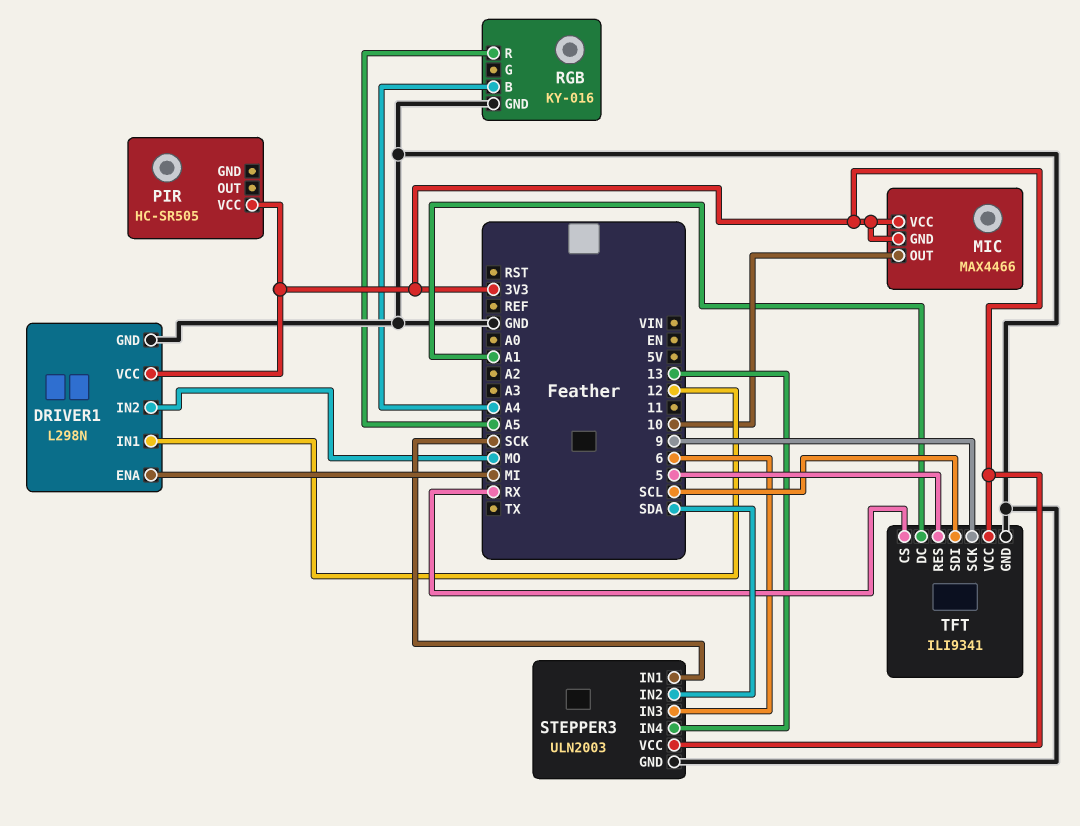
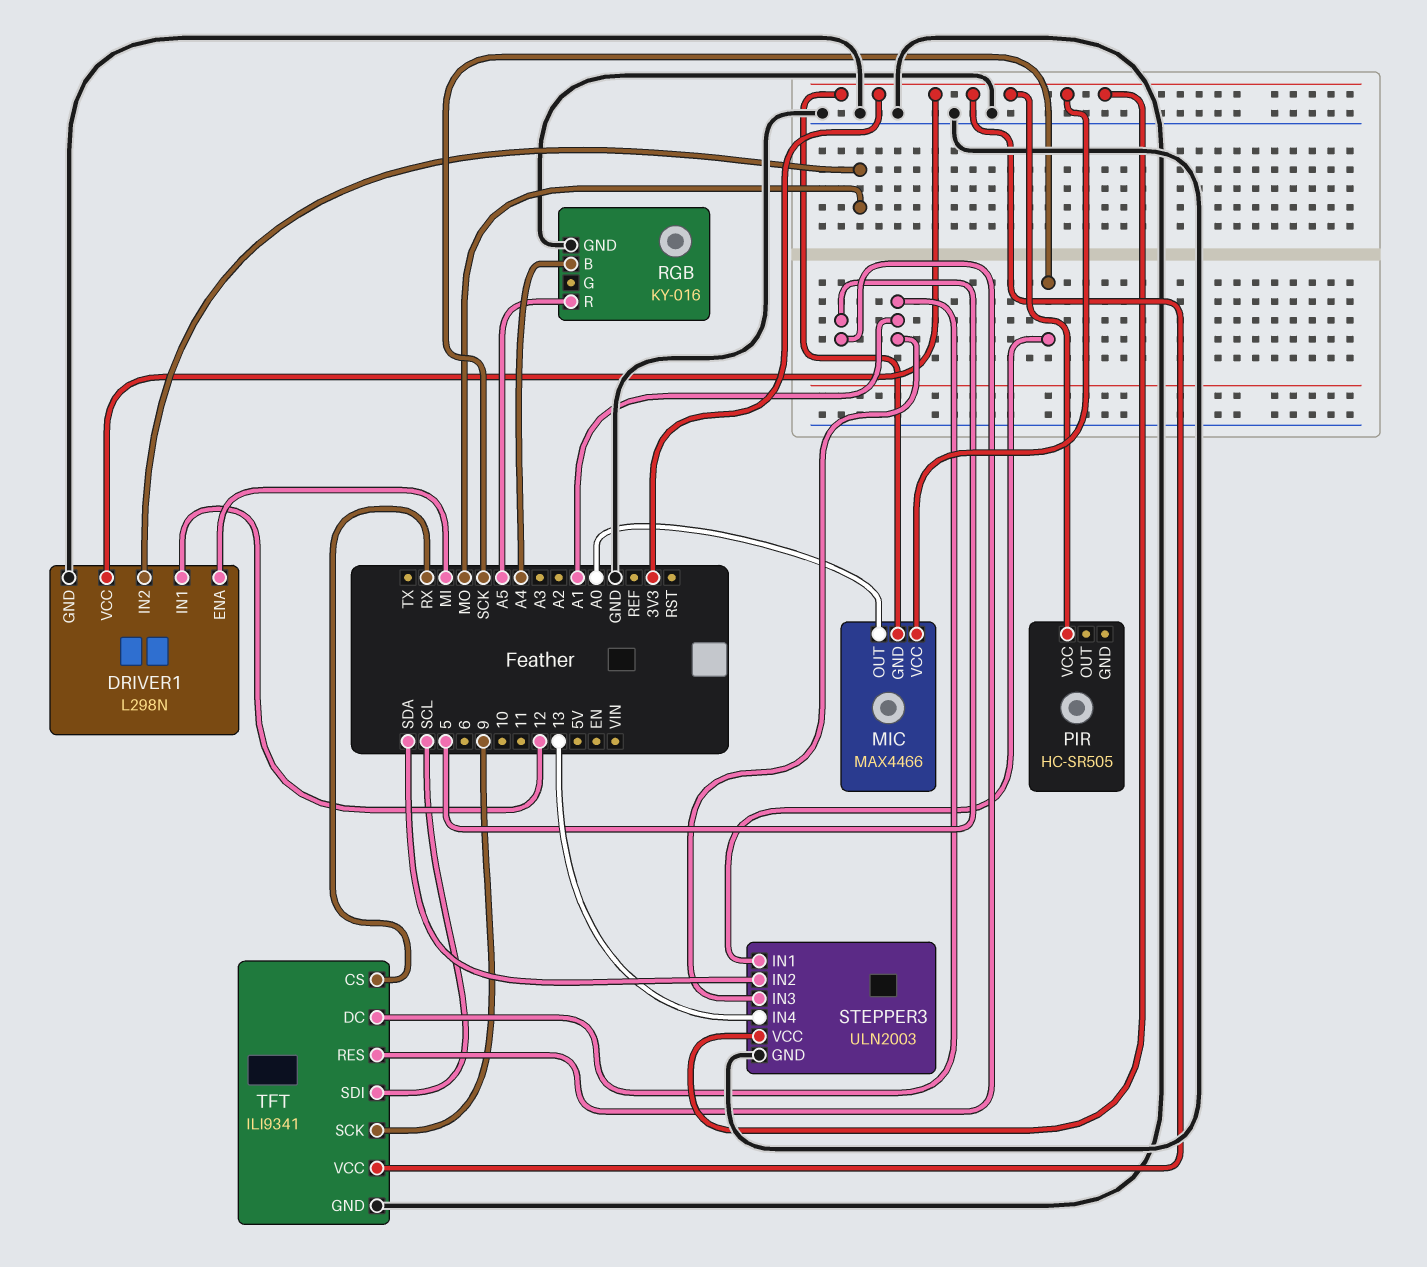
MIC pin OUT: 10 -> A0
STEPPER3 pin IN3: 6 -> A1

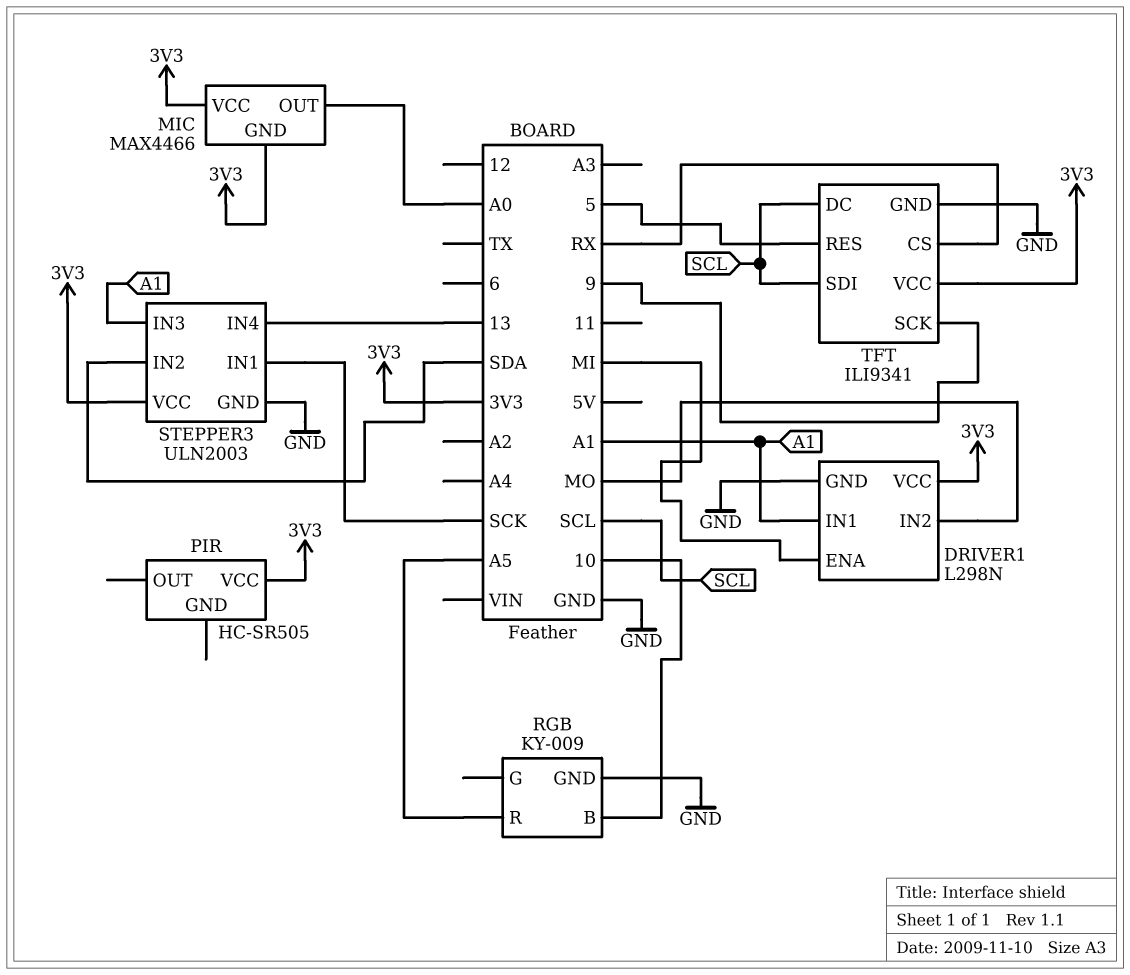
DRIVER1 pin IN1: 12 -> A1
RGB: KY-016 -> KY-009
RGB pin B: A4 -> 10
TFT pin DC: A1 -> SCL

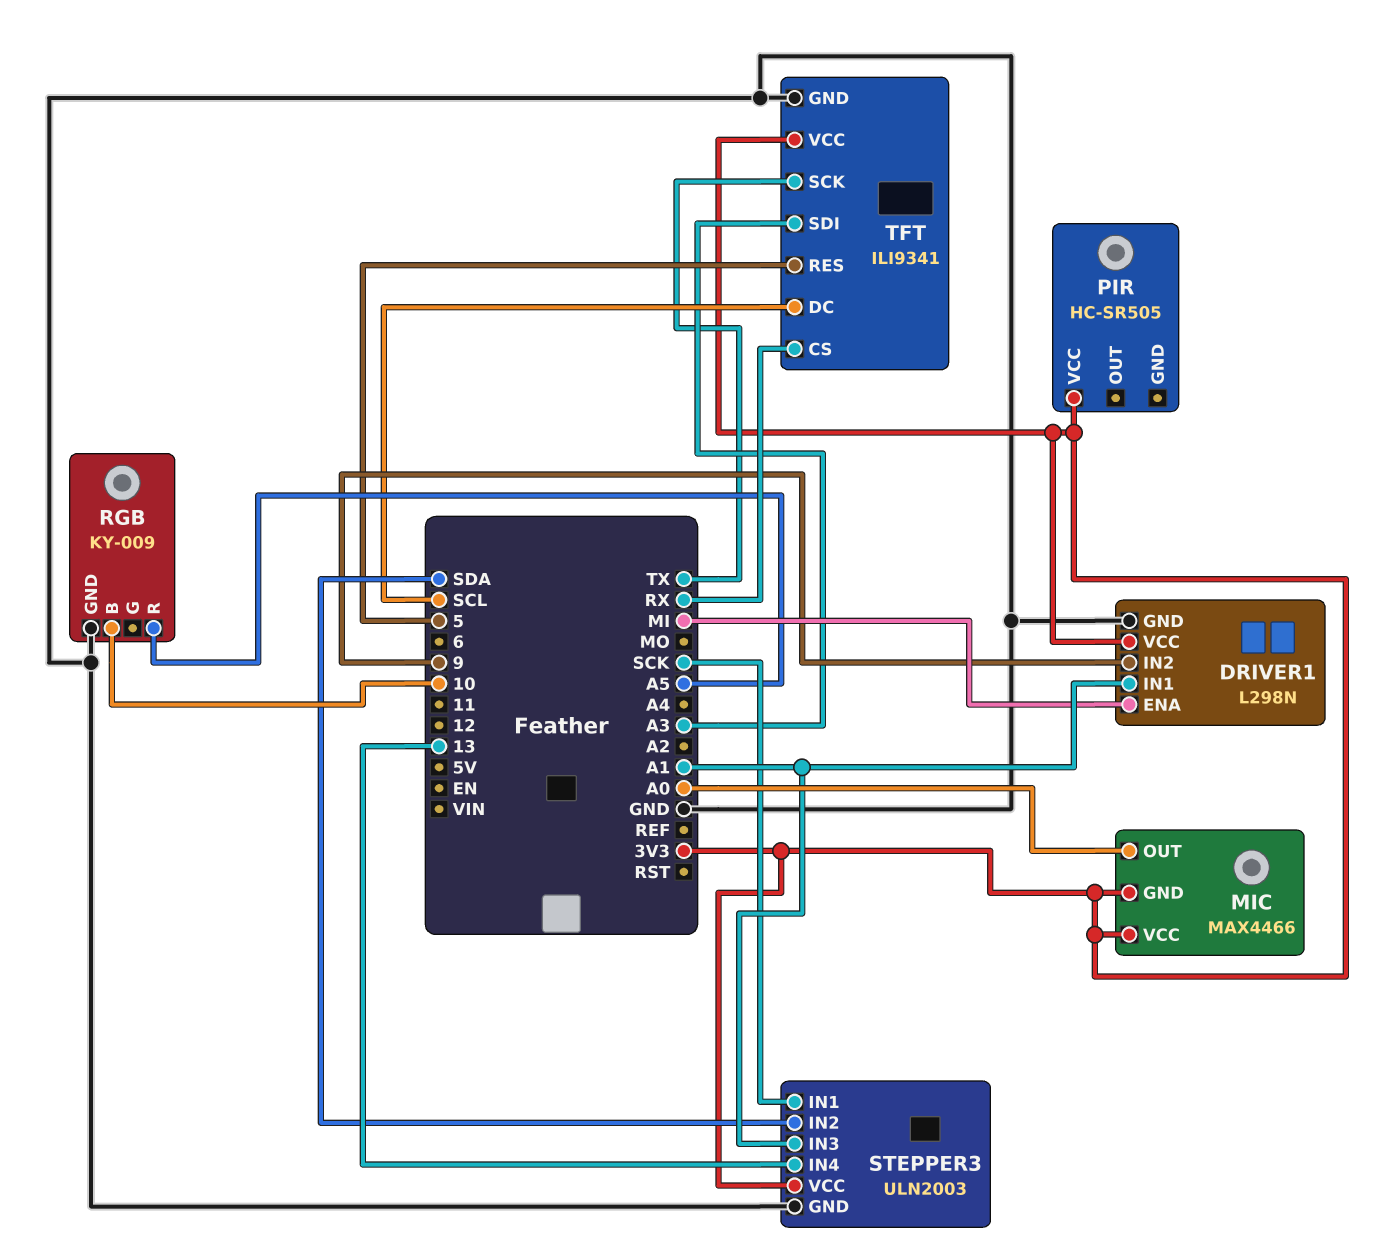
DRIVER1 pin IN2: MO -> 9
TFT pin SCK: 9 -> TX
TFT pin SDI: SCL -> A3

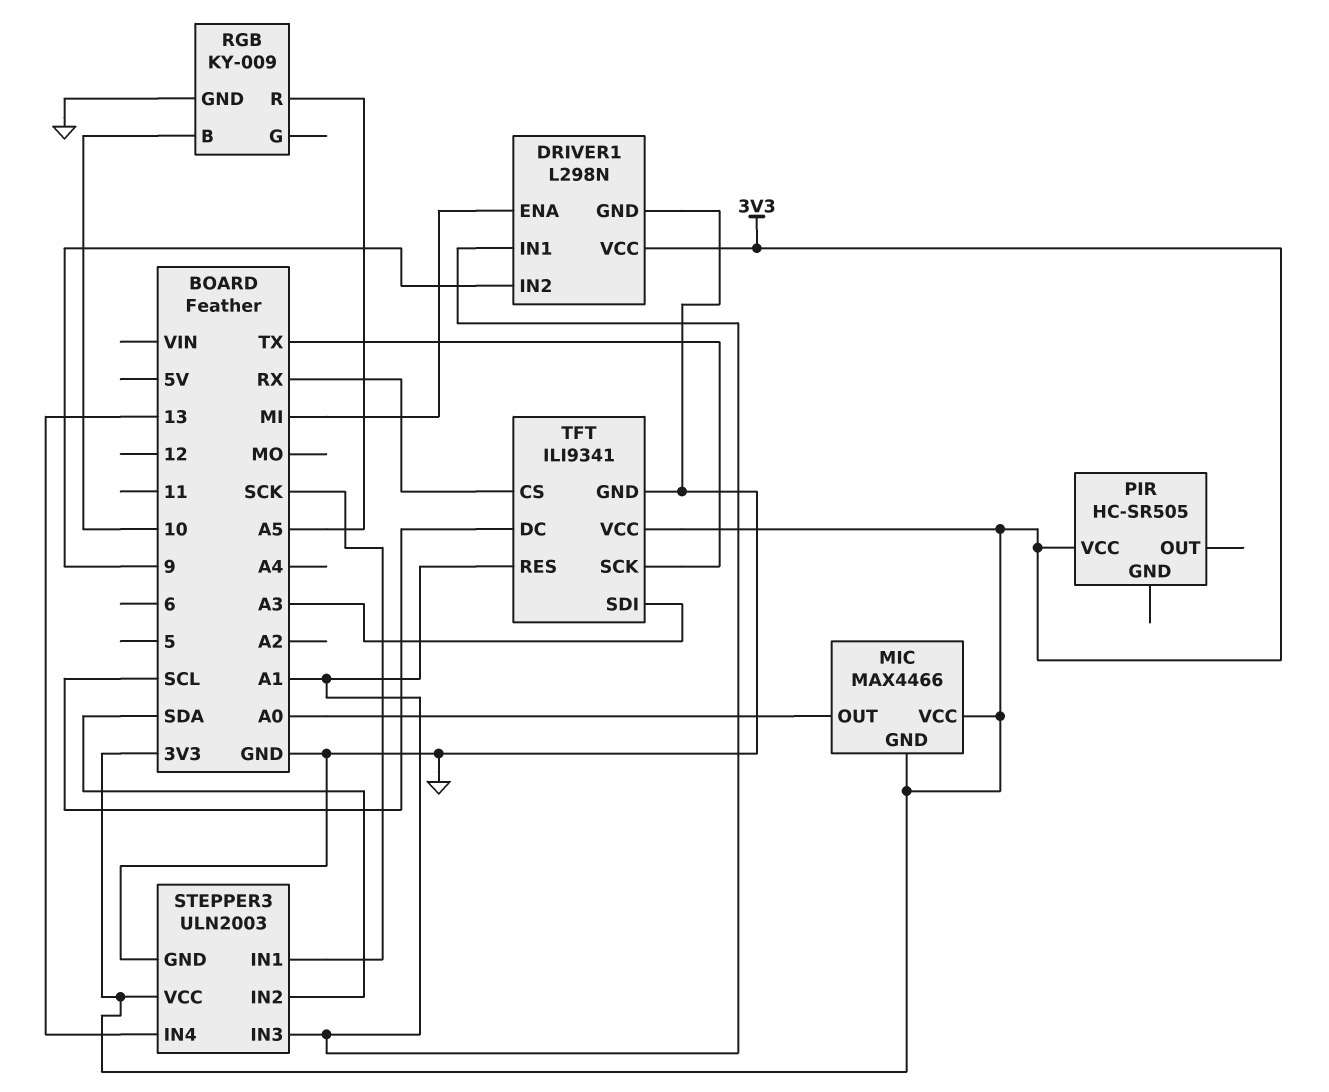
TFT pin RES: 5 -> A1

